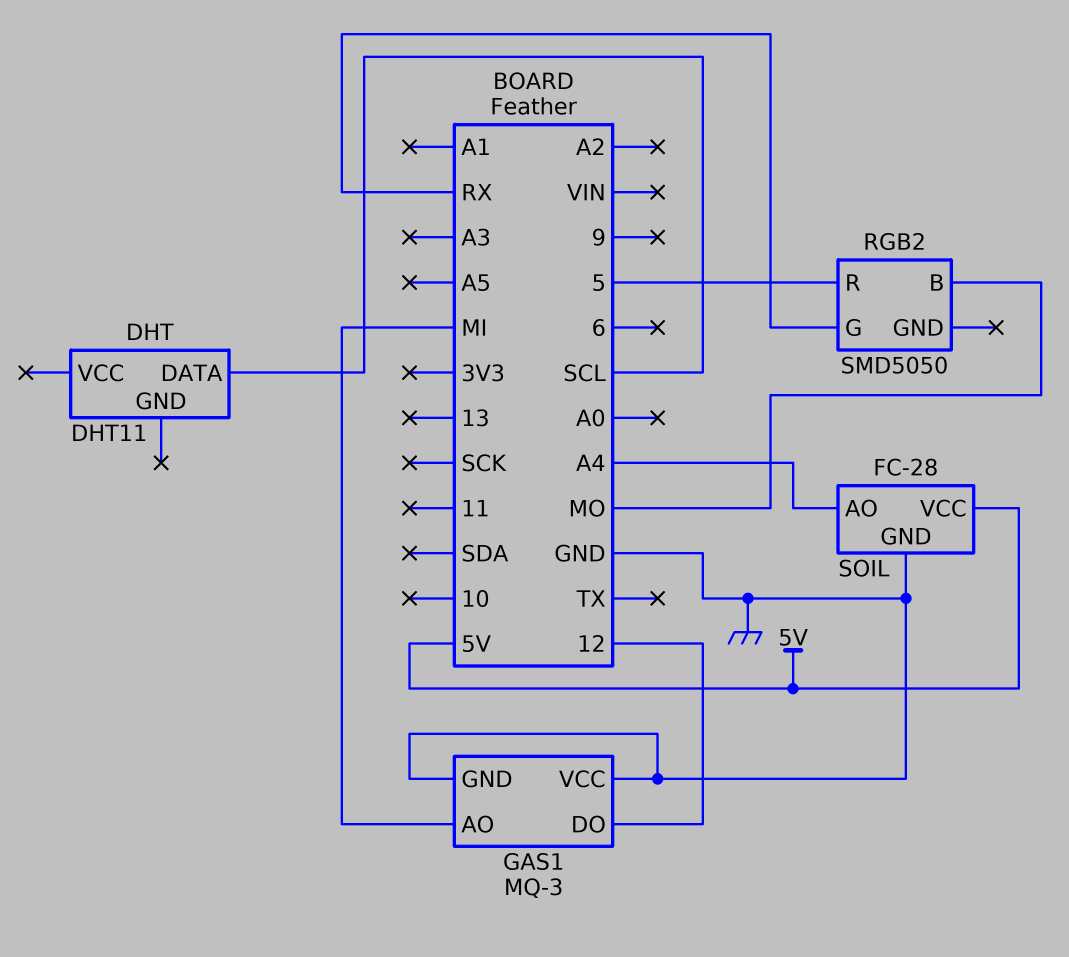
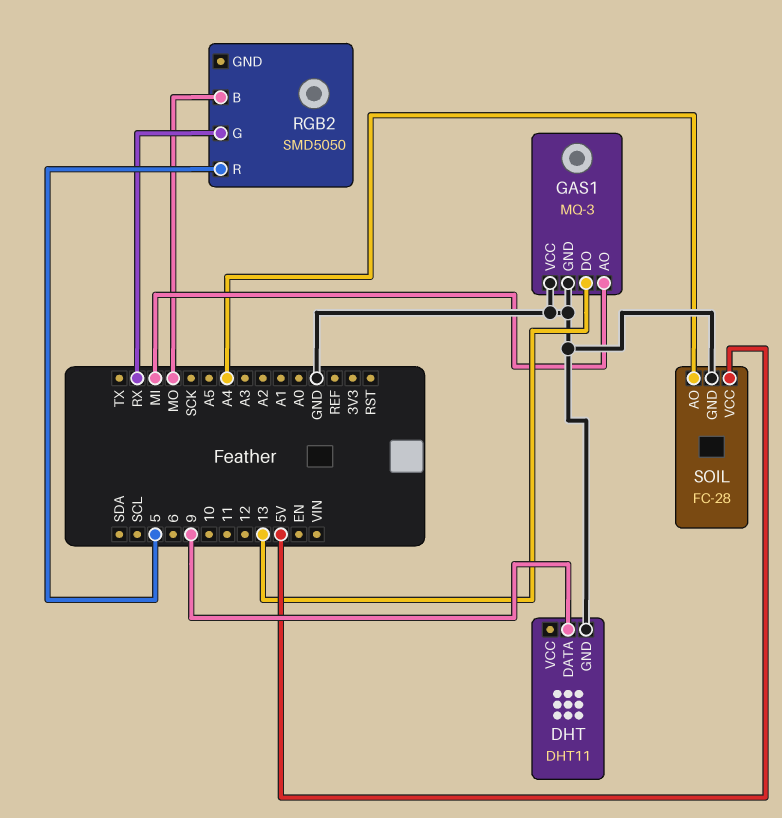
DHT pin DATA: SCL -> 9
DHT pin GND: none -> GND
GAS1 pin DO: 12 -> 13

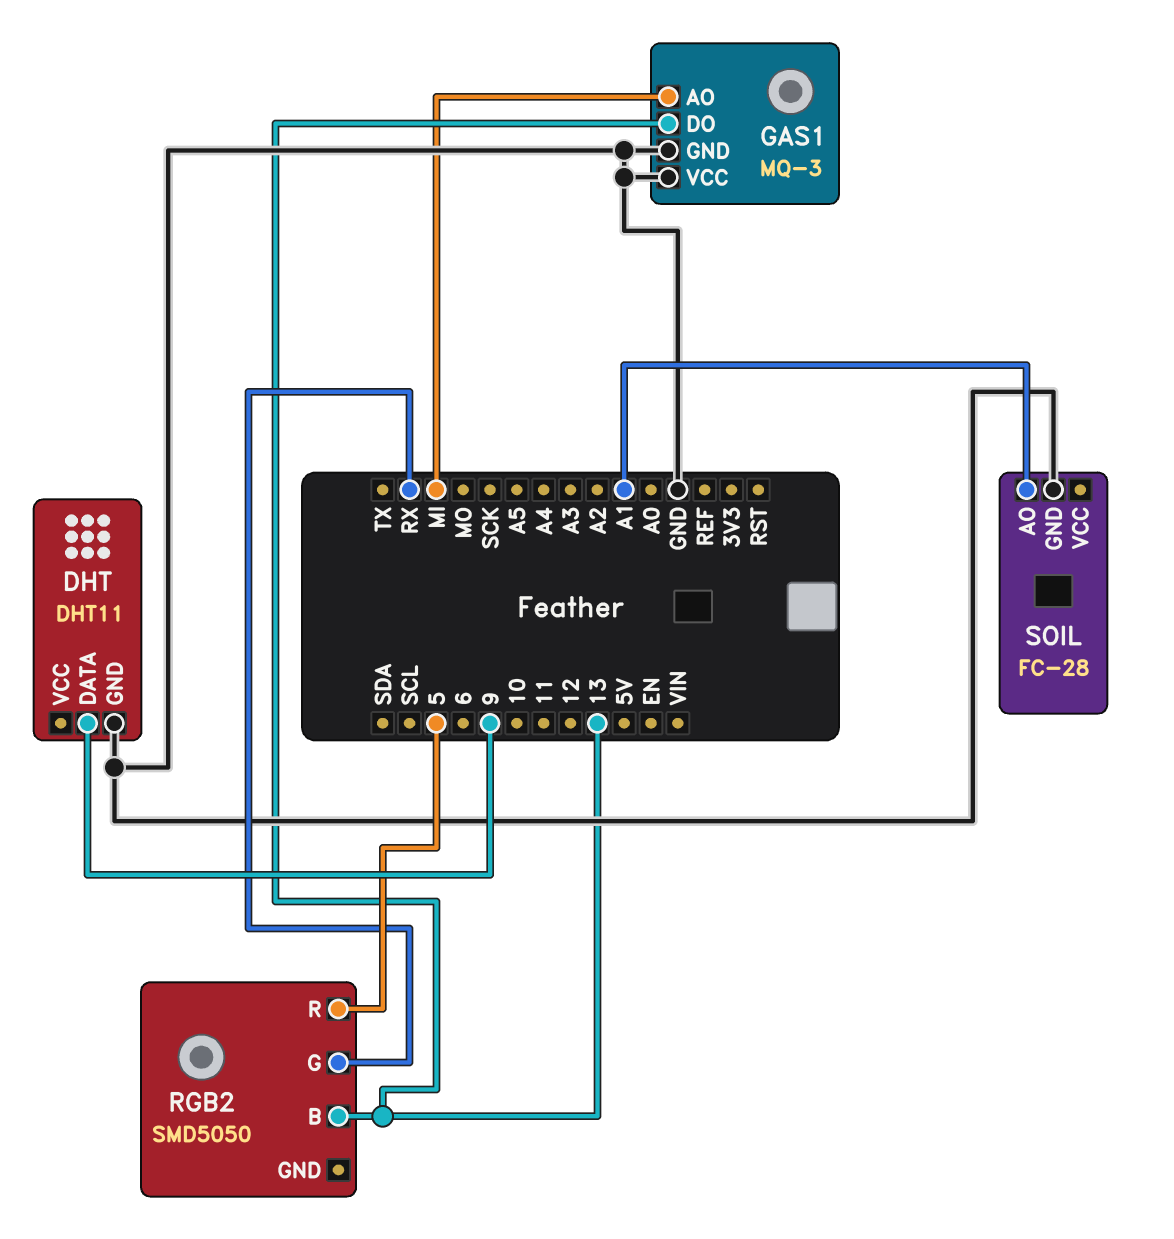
RGB2 pin B: MO -> 13
SOIL pin AO: A4 -> A1
SOIL pin VCC: 5V -> none

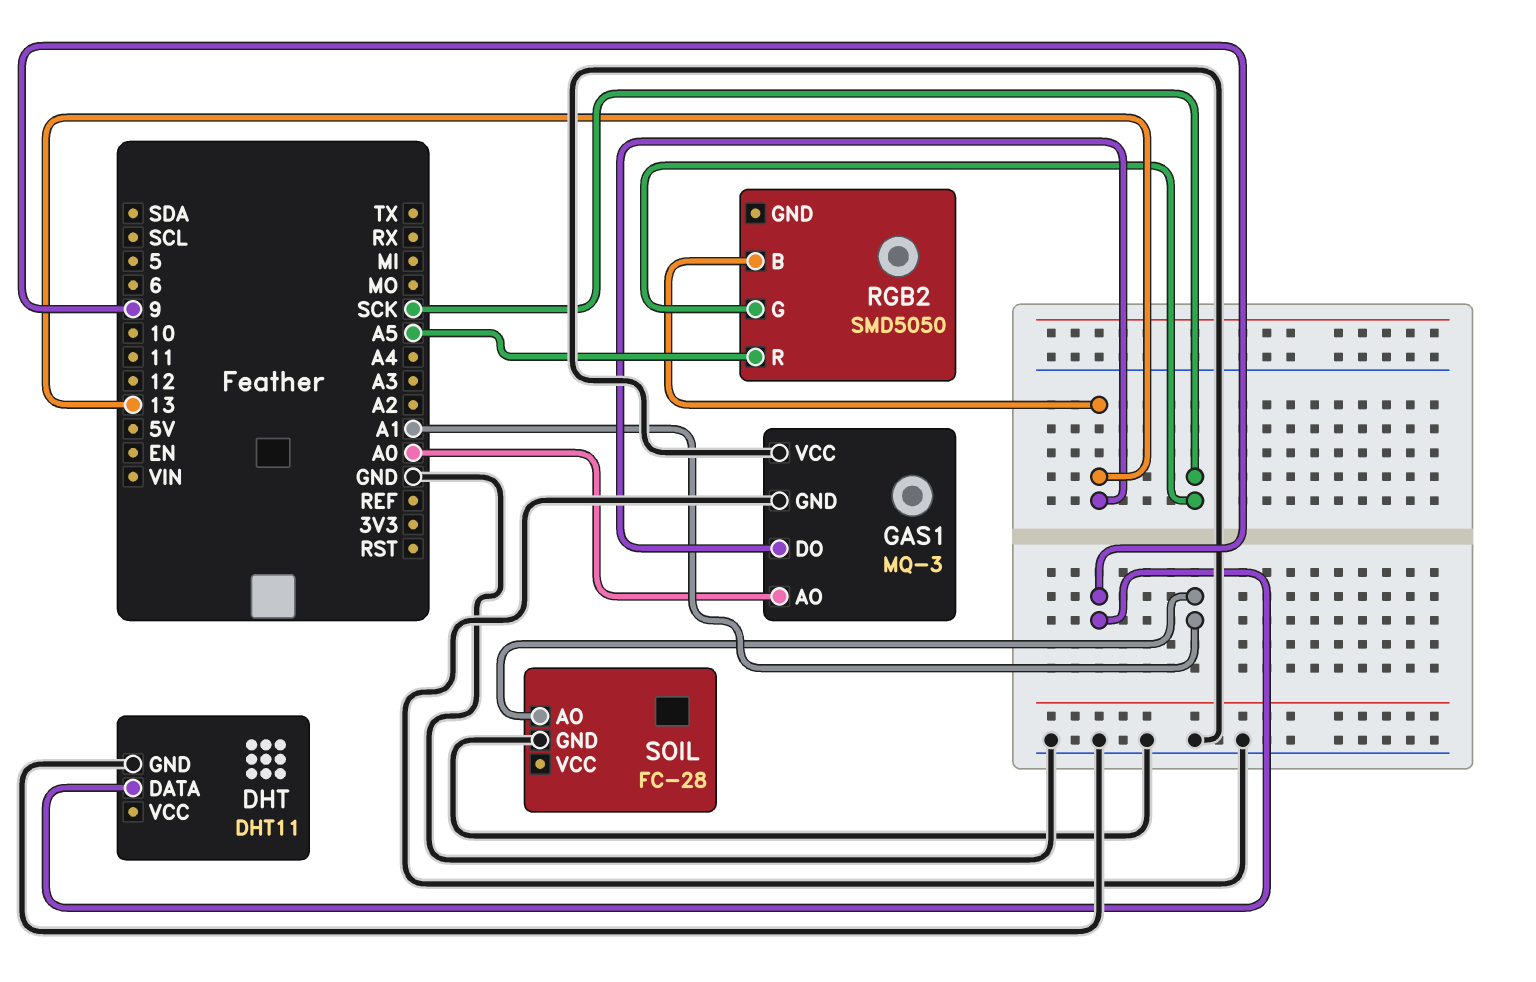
GAS1 pin AO: MI -> A0
RGB2 pin G: RX -> SCK
RGB2 pin R: 5 -> A5

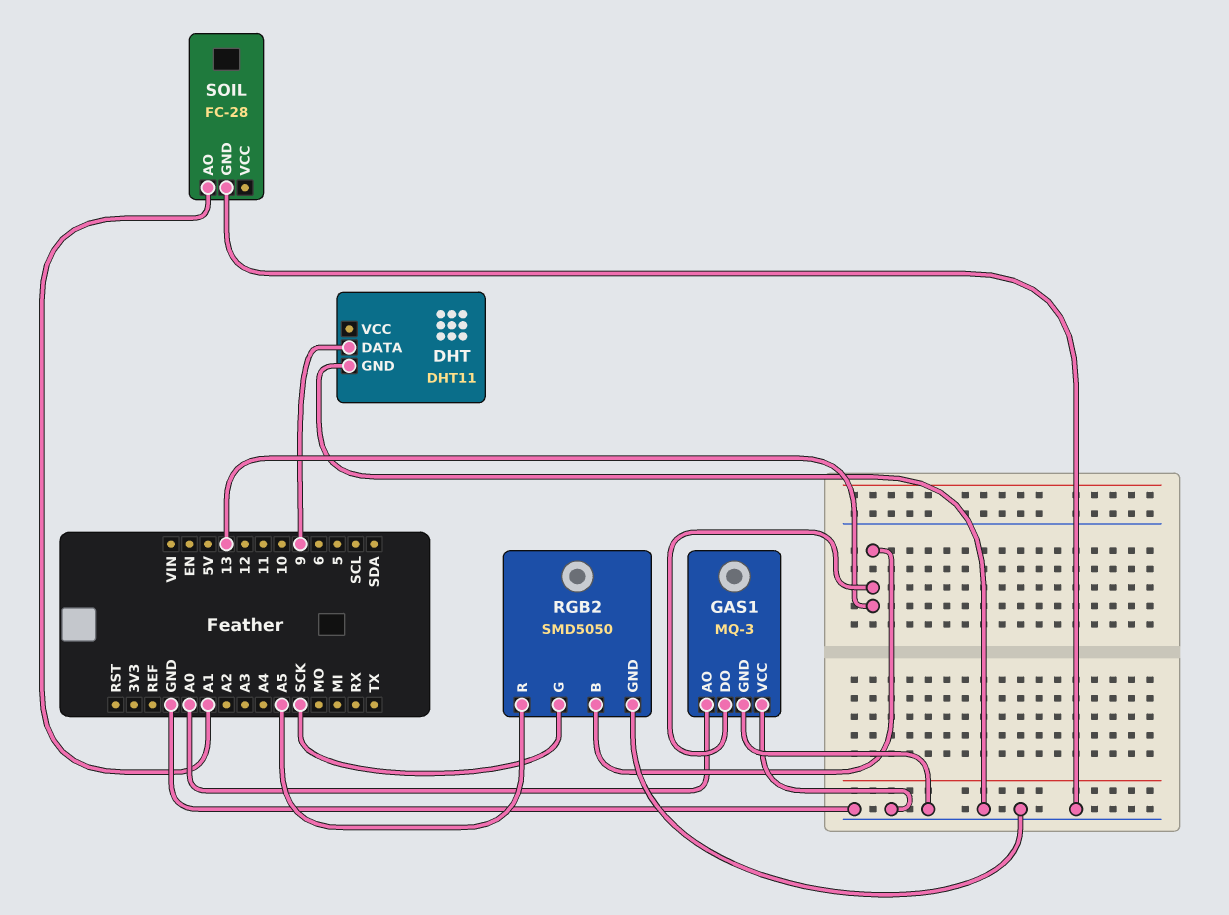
RGB2 pin GND: none -> GND

